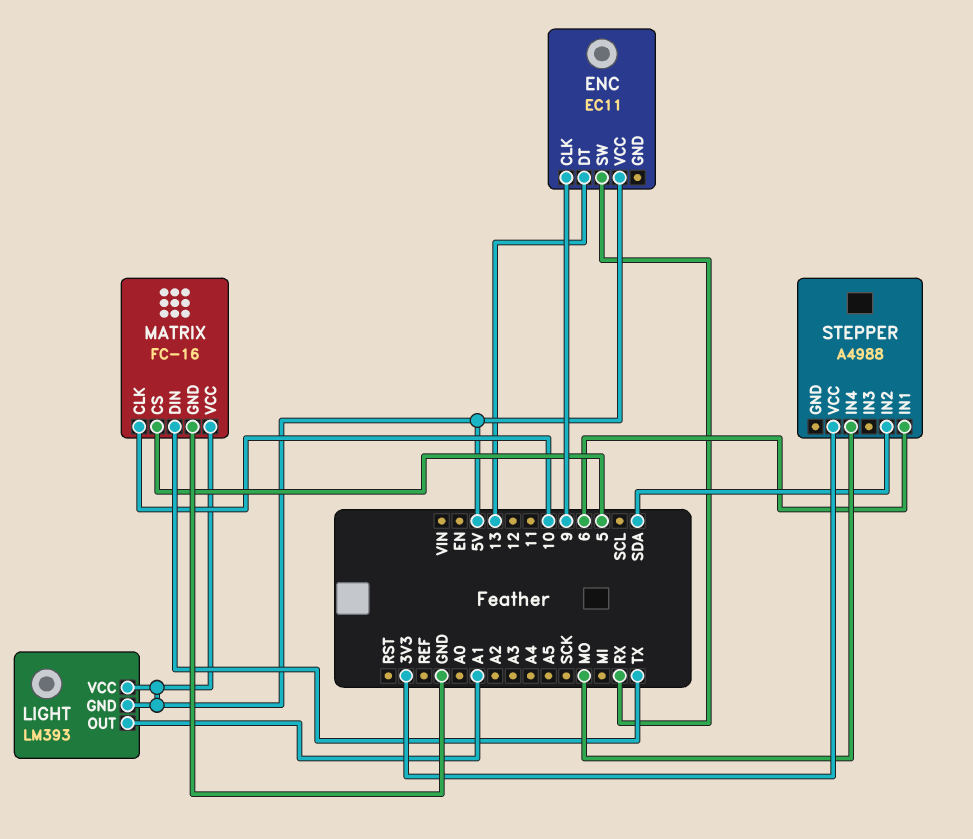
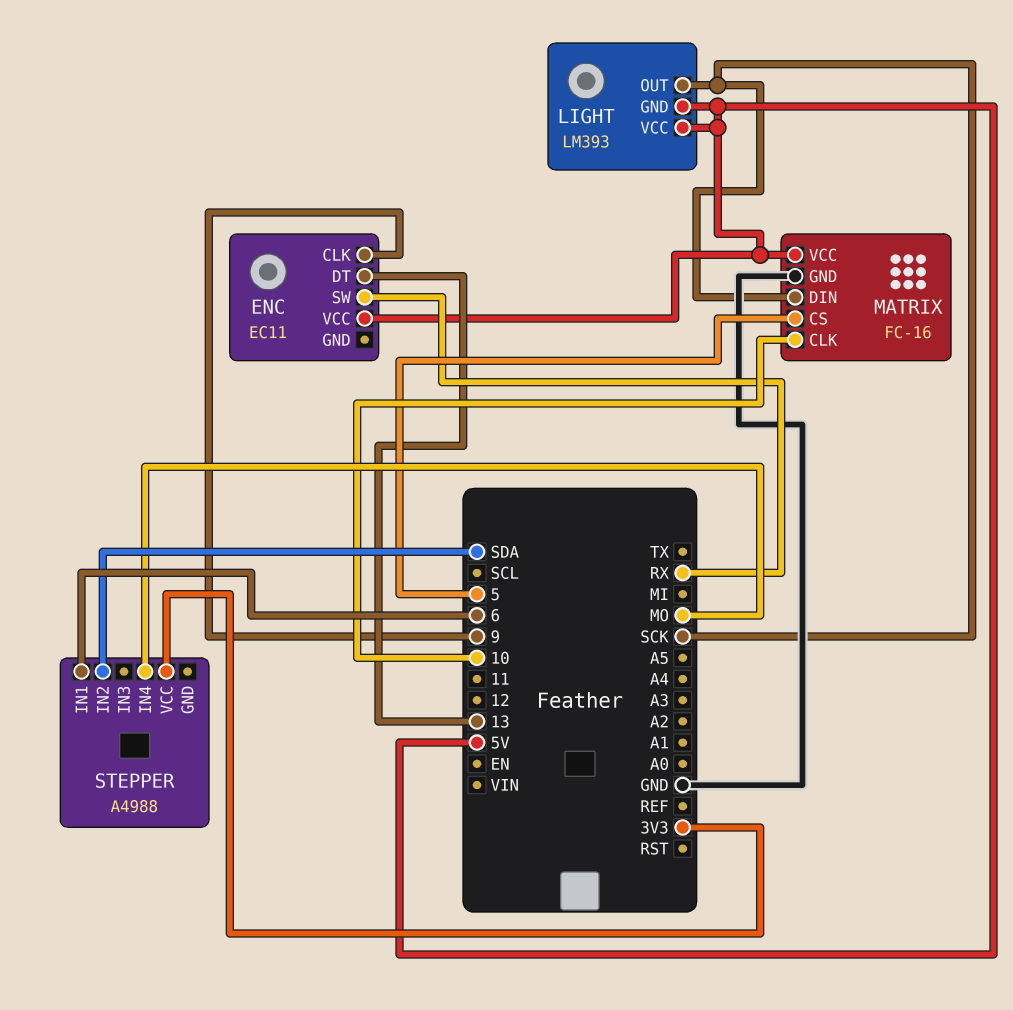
LIGHT pin OUT: A1 -> SCK
MATRIX pin DIN: TX -> SCK

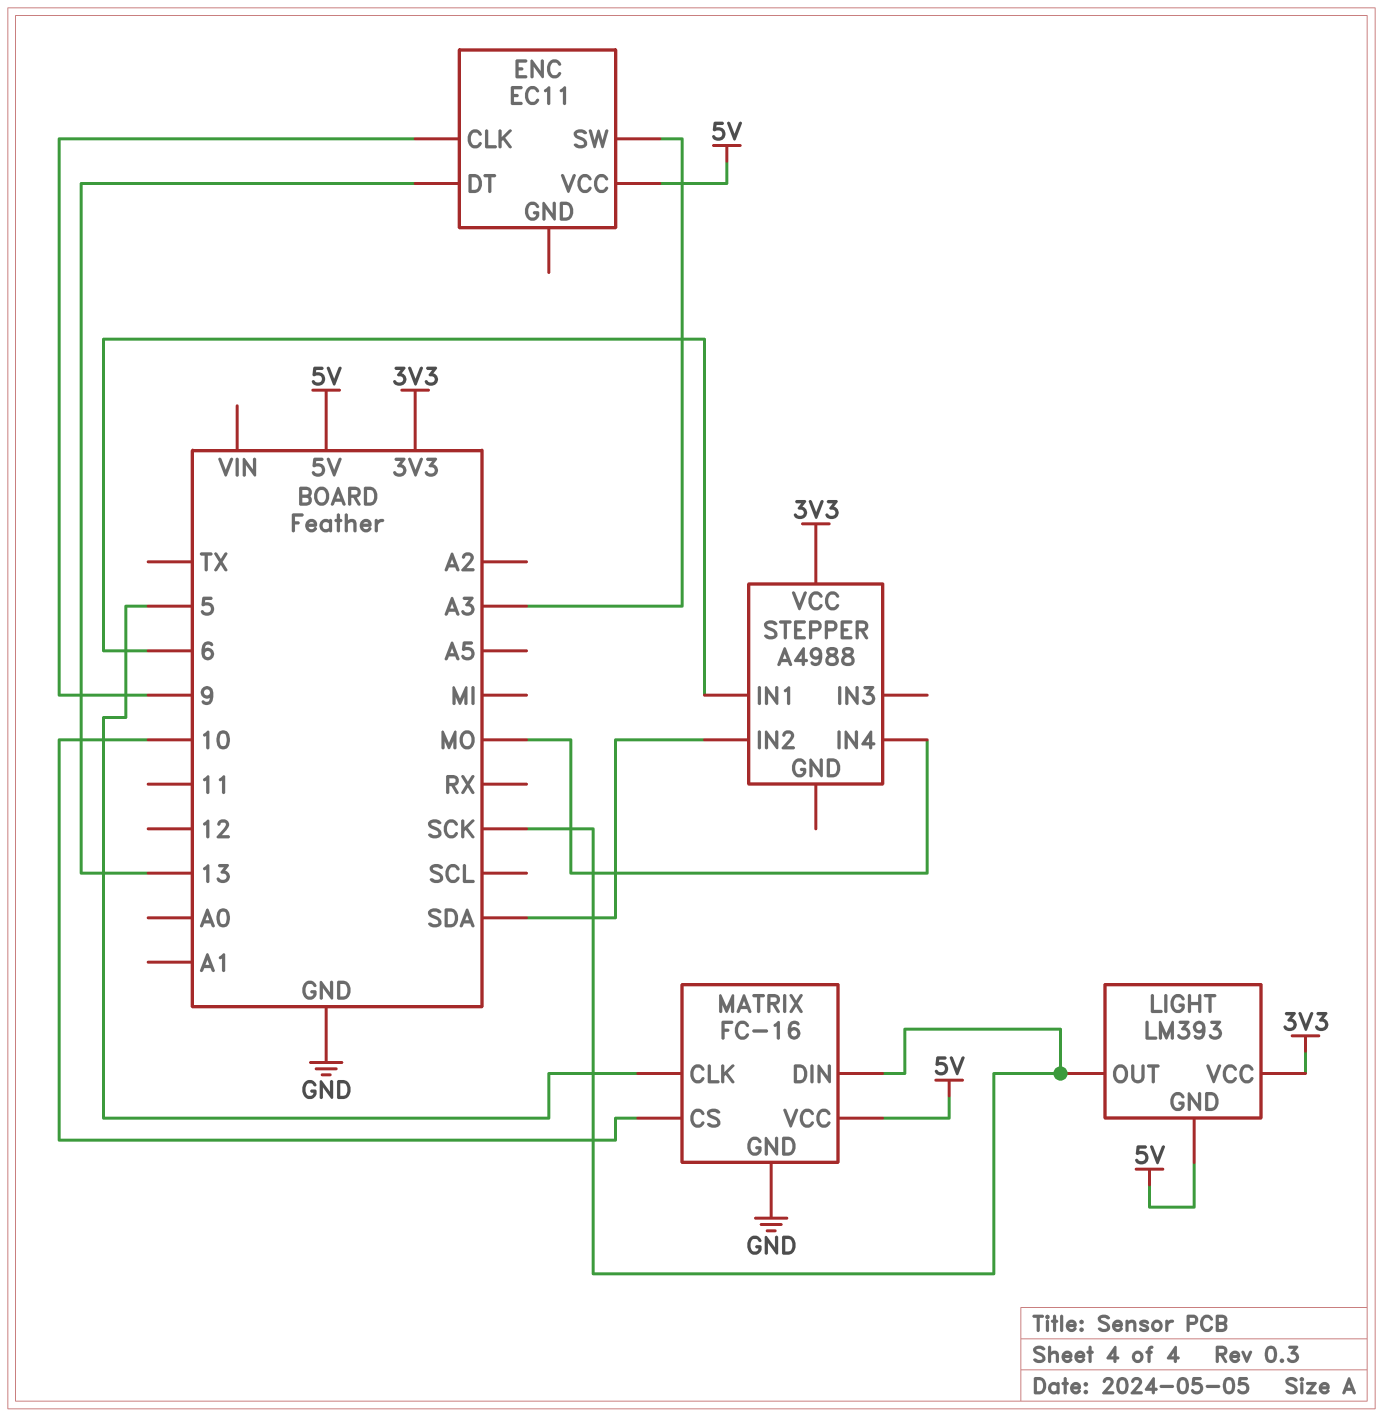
ENC pin SW: RX -> A3
LIGHT pin VCC: 5V -> 3V3
MATRIX pin CLK: 10 -> 5
MATRIX pin CS: 5 -> 10

